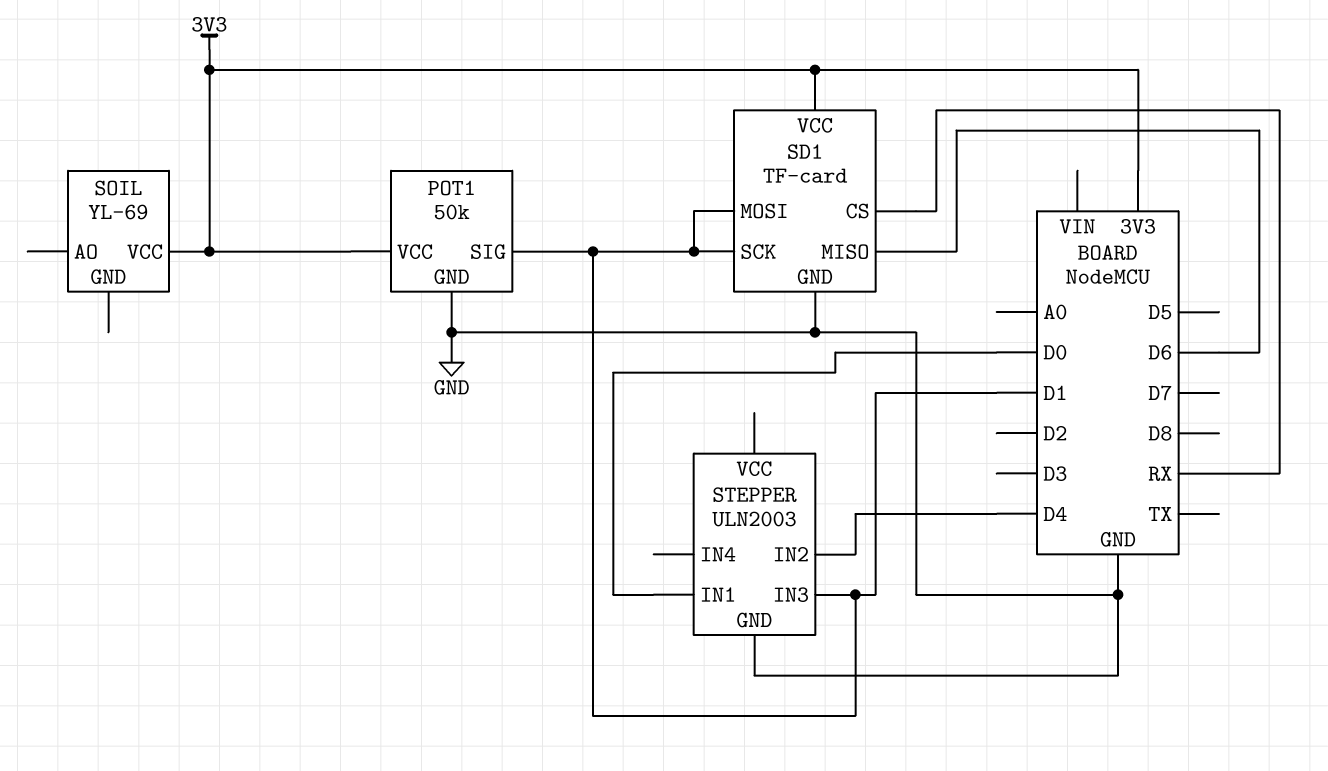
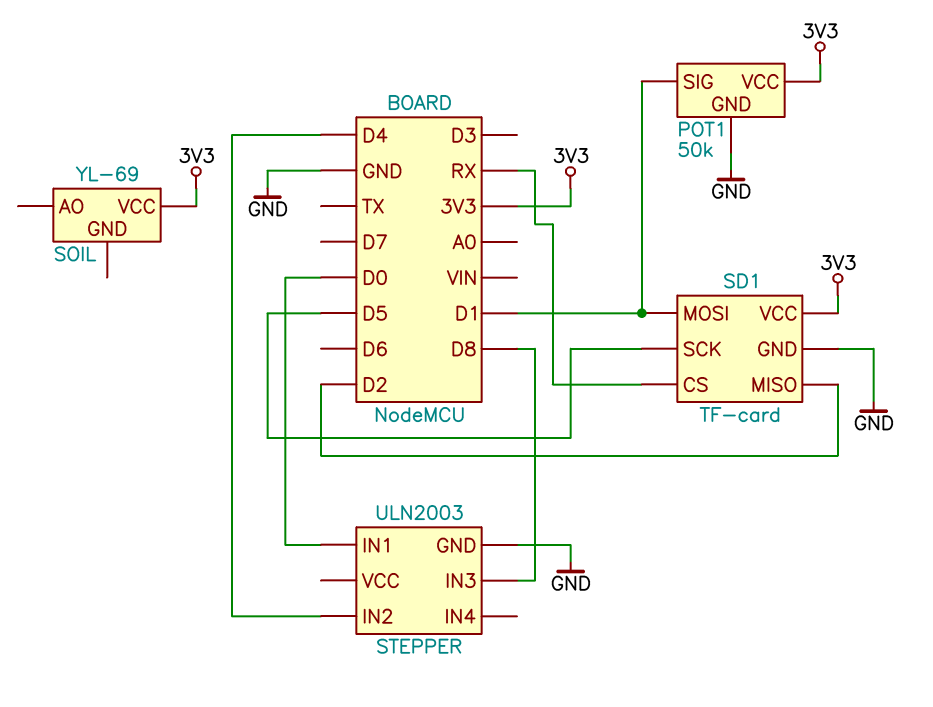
SD1 pin MISO: D6 -> D2
SD1 pin SCK: D1 -> D5
STEPPER pin IN3: D1 -> D8

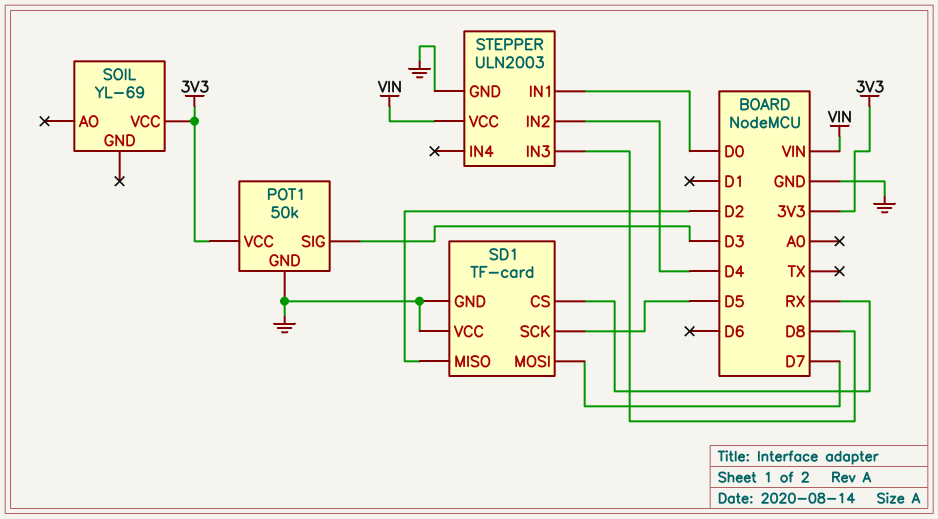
POT1 pin SIG: D1 -> D3
SD1 pin MOSI: D1 -> D7
SD1 pin VCC: 3V3 -> GND
STEPPER pin VCC: none -> VIN

